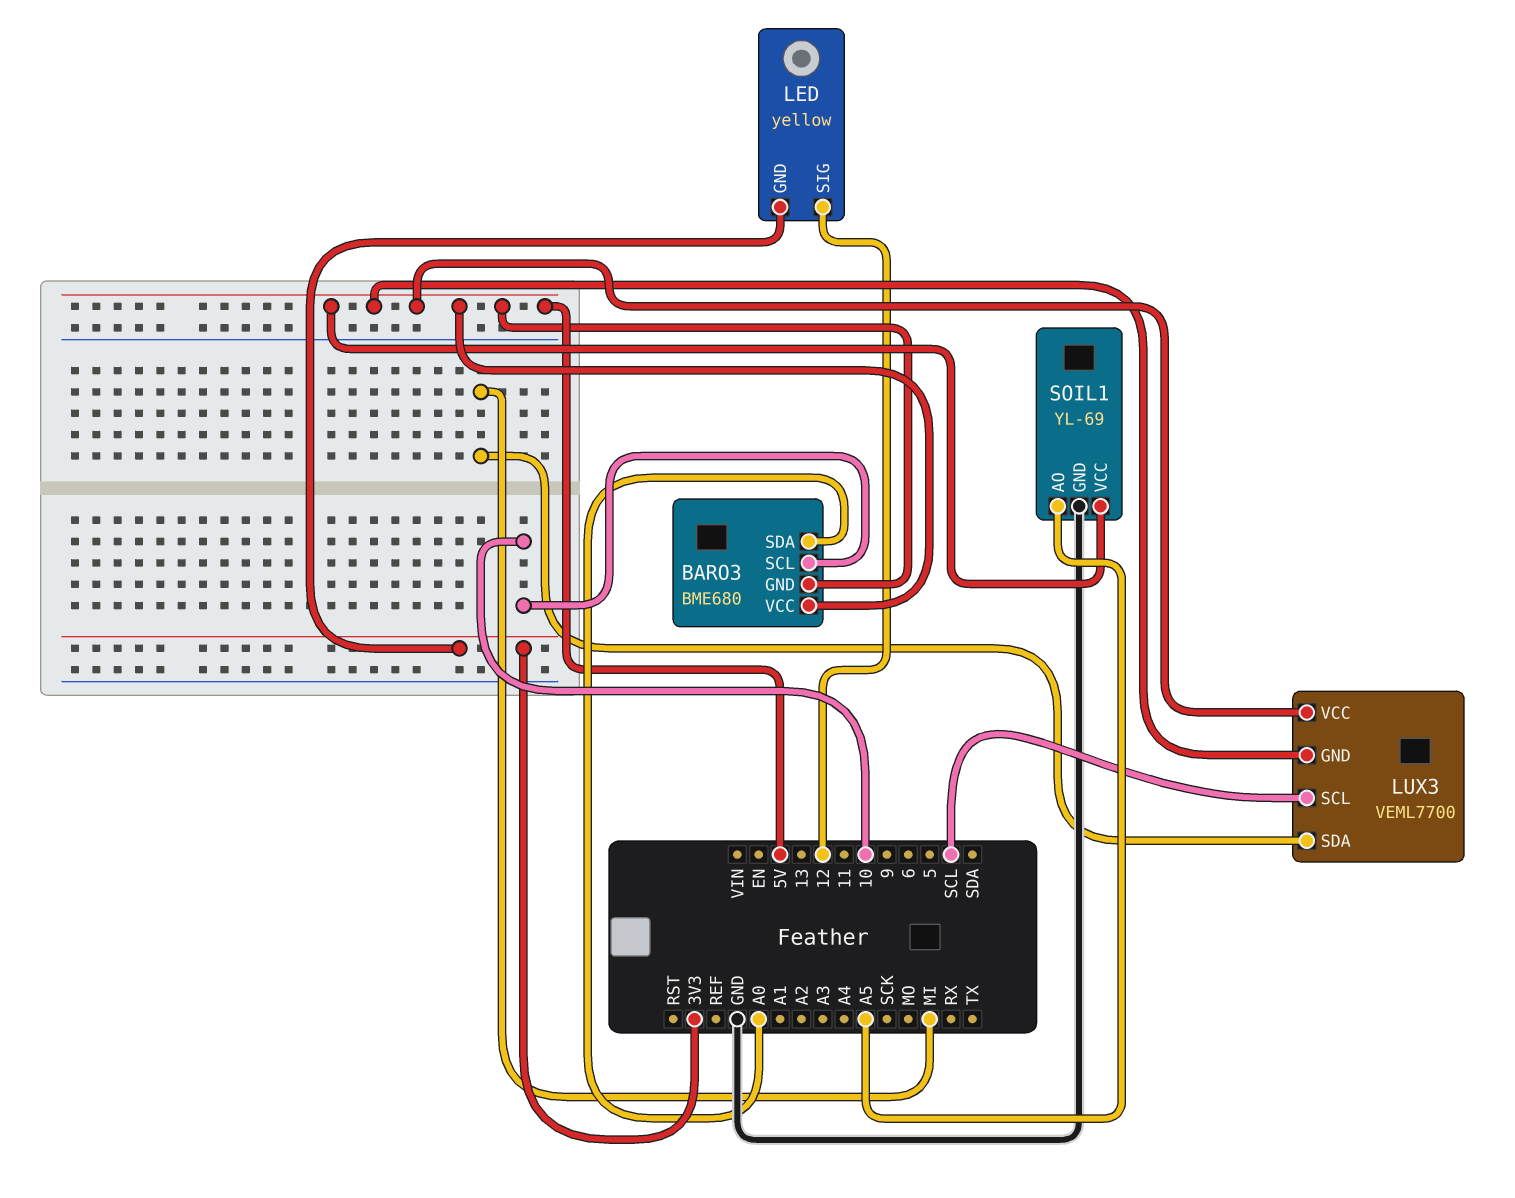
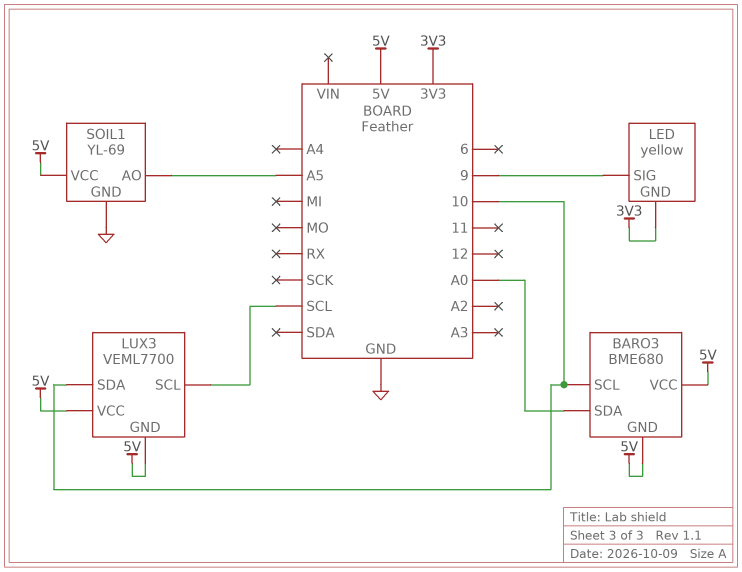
LED pin SIG: 12 -> 9
LUX3 pin SDA: MI -> 10

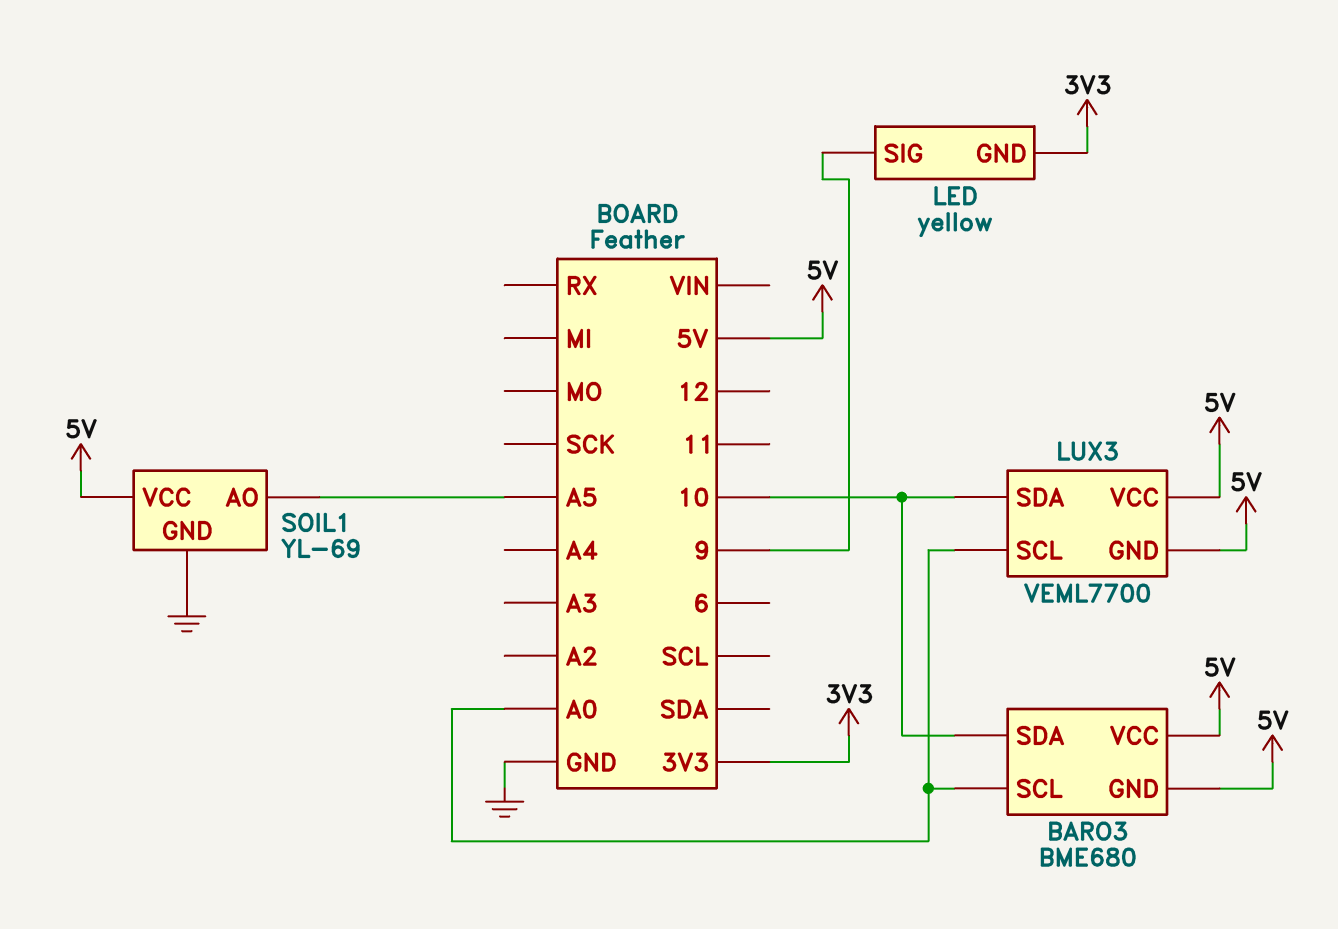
BARO3 pin SCL: 10 -> A0
BARO3 pin SDA: A0 -> 10
LUX3 pin SCL: SCL -> A0

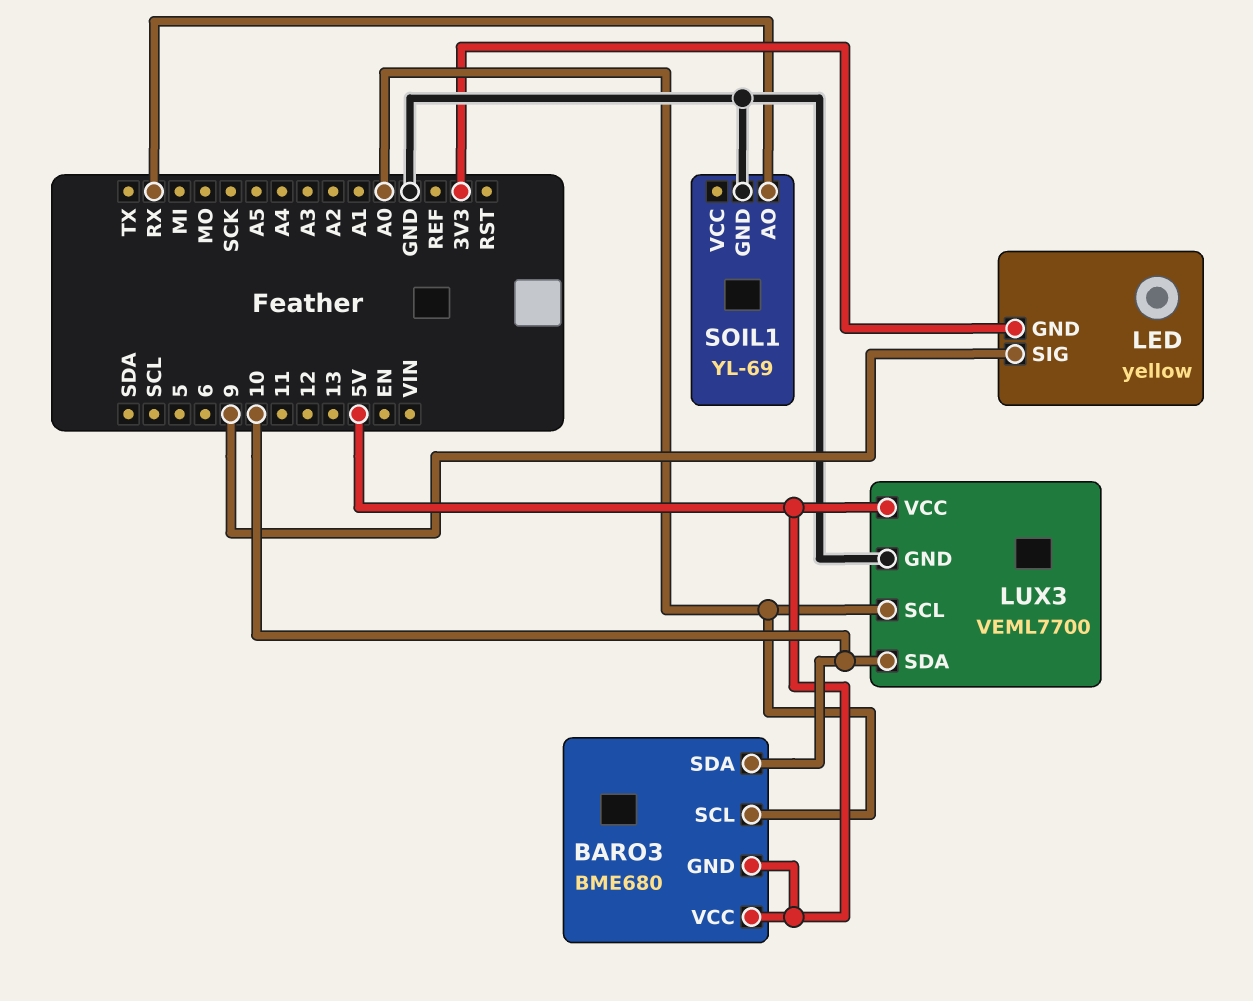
LUX3 pin GND: 5V -> GND
SOIL1 pin AO: A5 -> RX
SOIL1 pin VCC: 5V -> none

